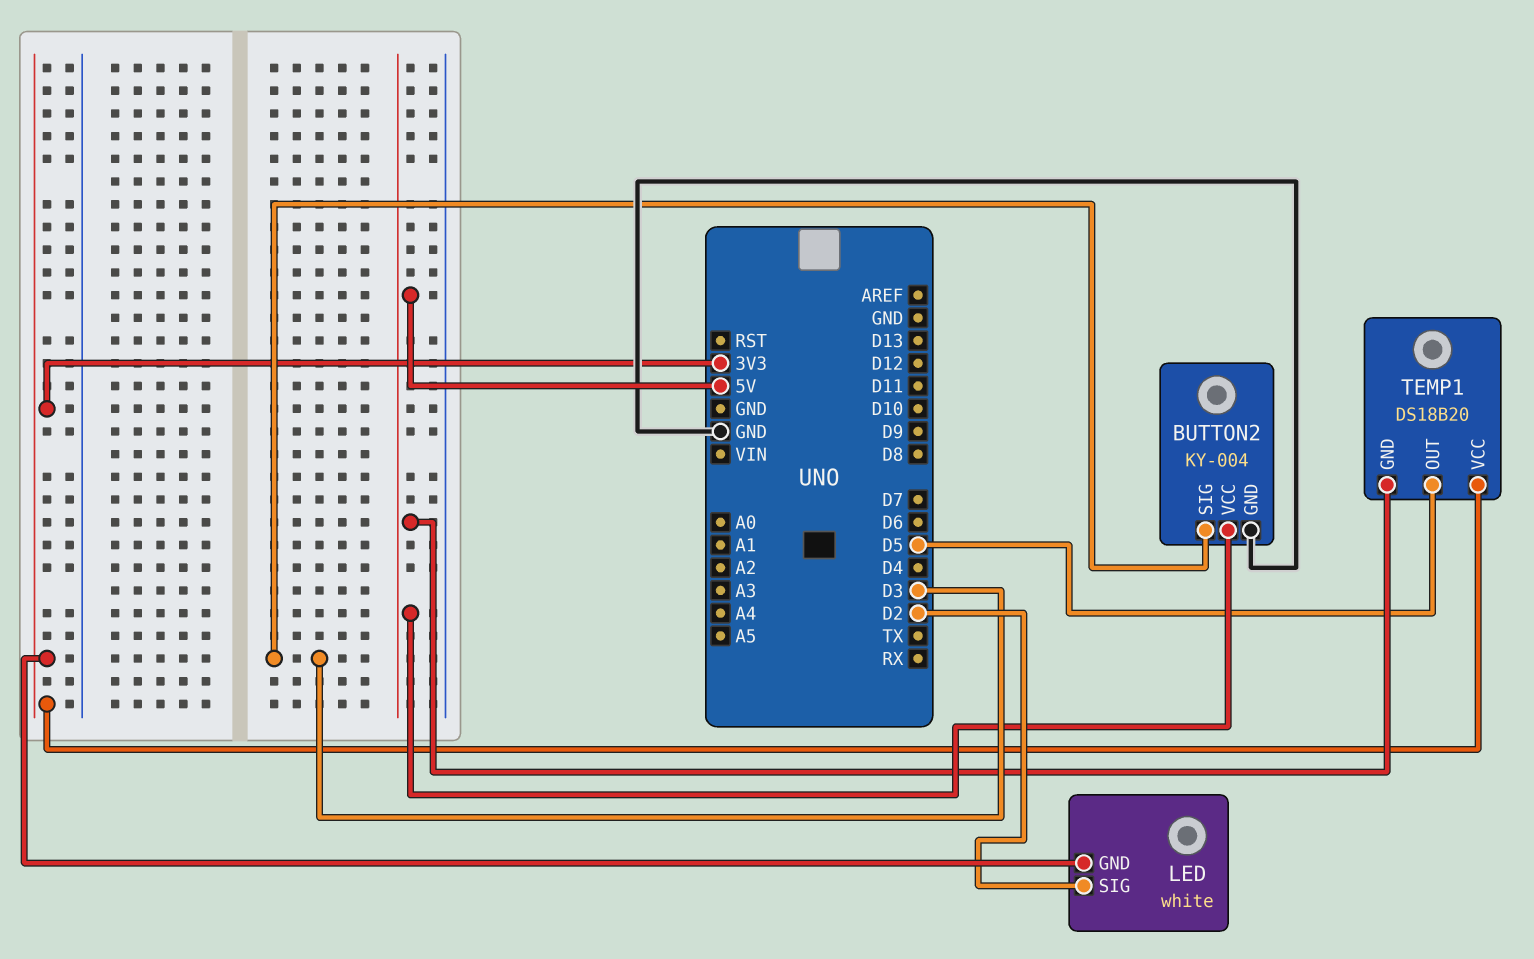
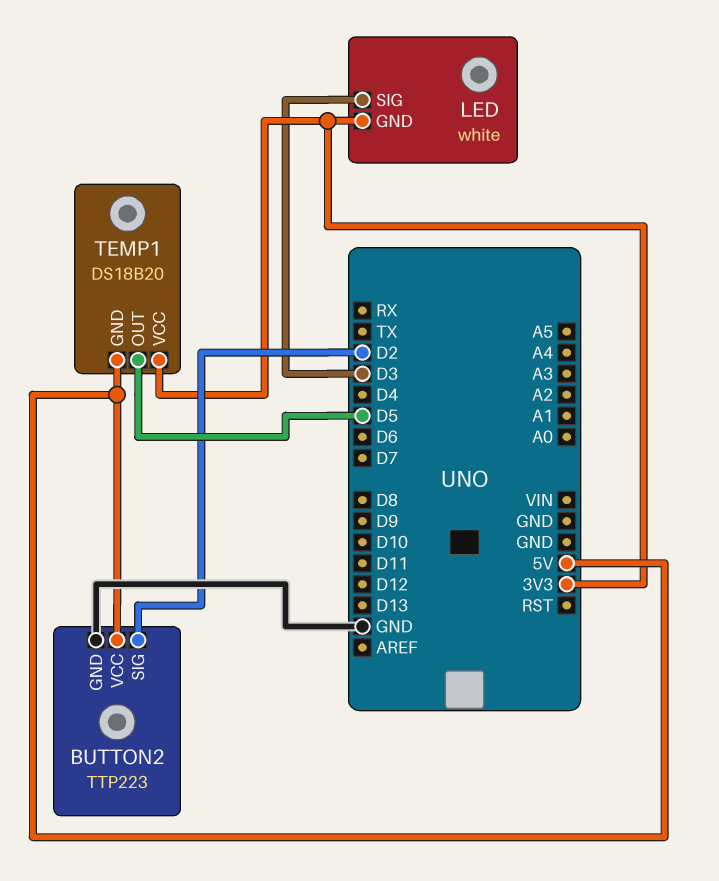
BUTTON2: KY-004 -> TTP223
BUTTON2 pin SIG: D3 -> D2
LED pin SIG: D2 -> D3

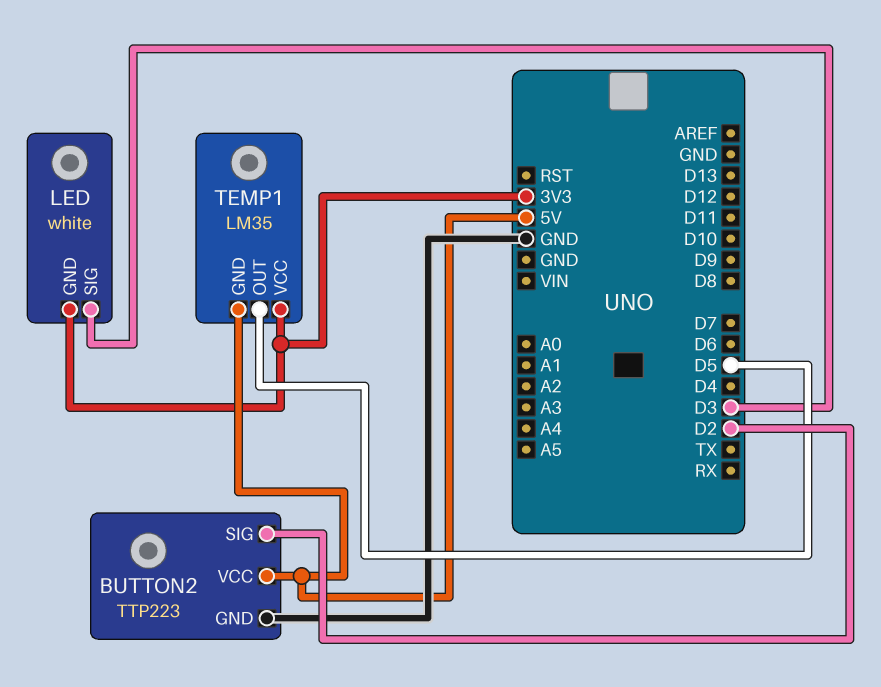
TEMP1: DS18B20 -> LM35

